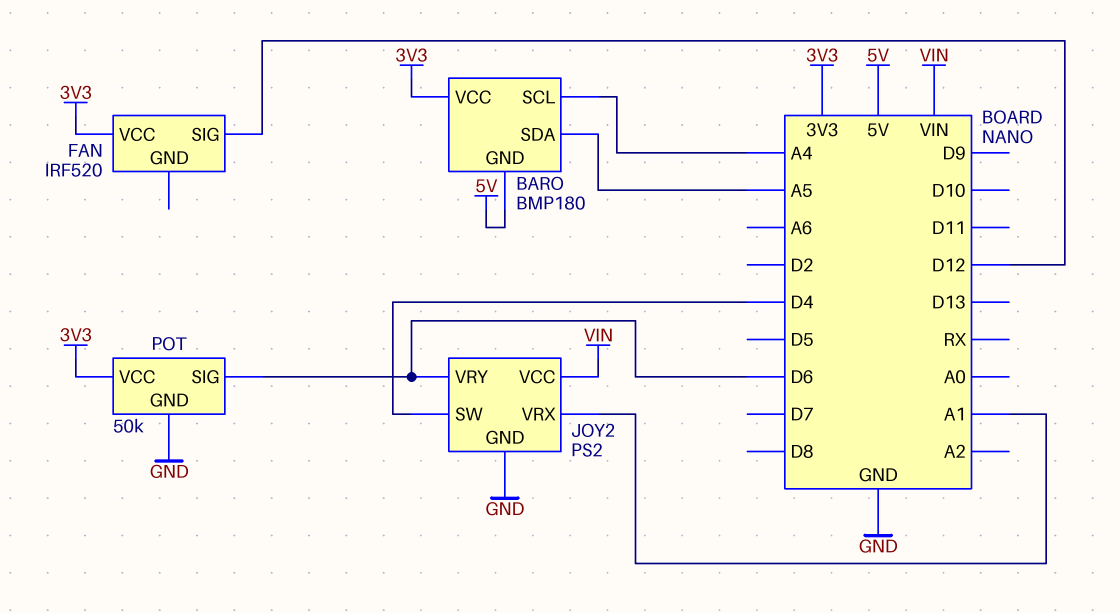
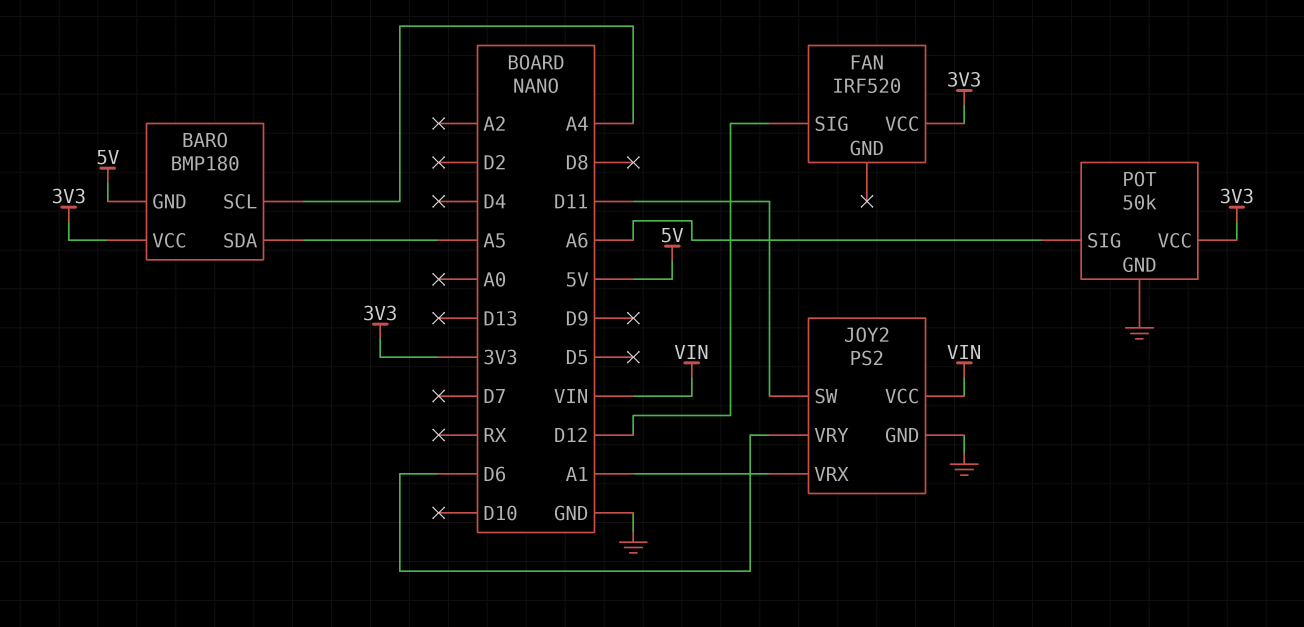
JOY2 pin SW: D4 -> D11
POT pin SIG: D6 -> A6

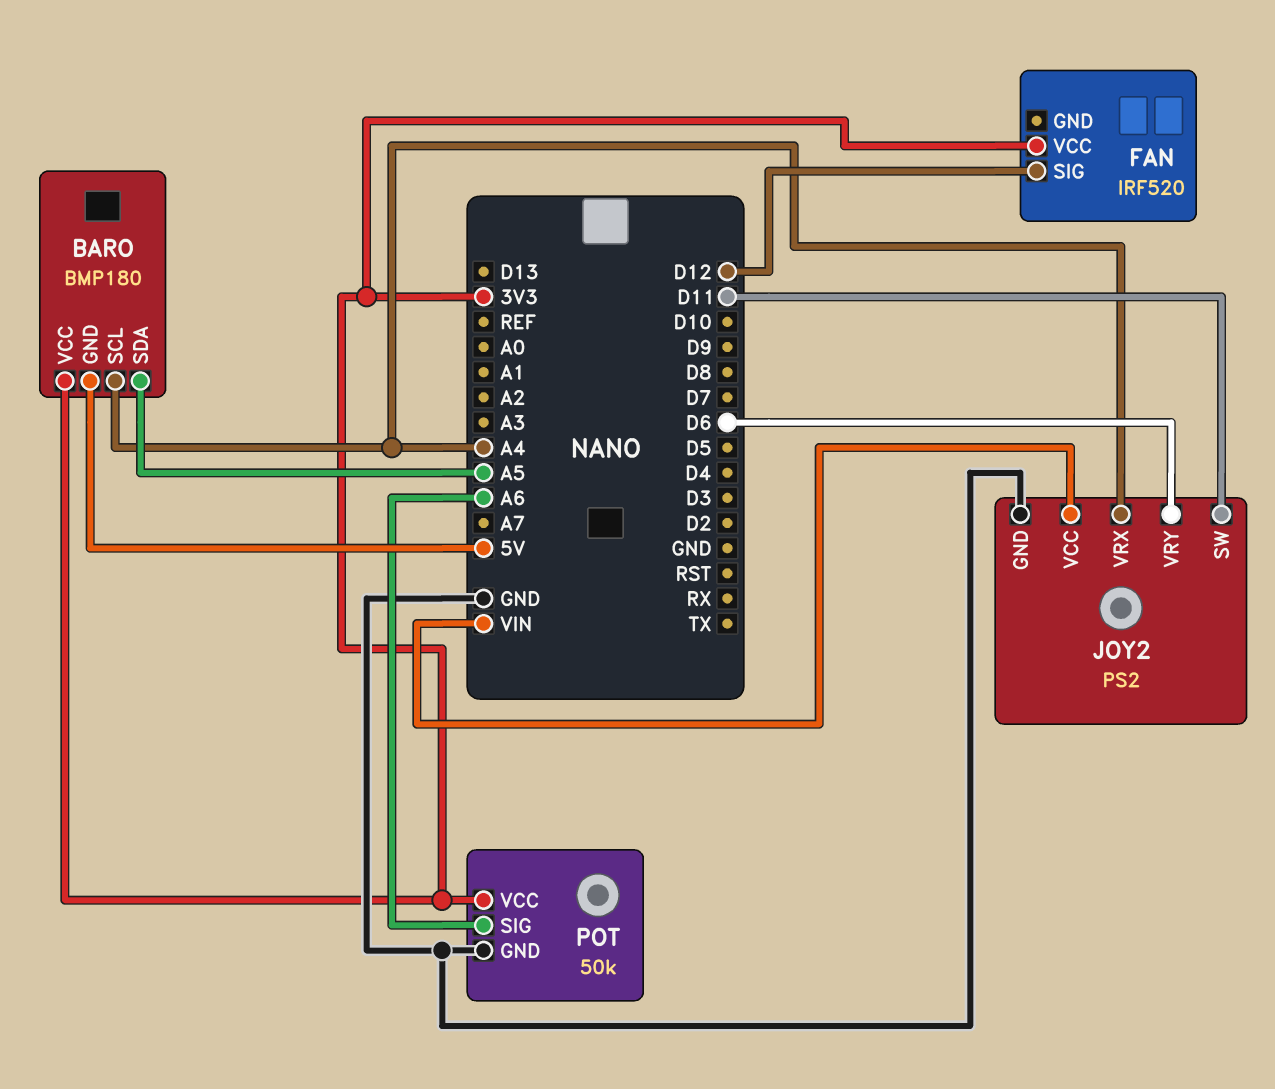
JOY2 pin VRX: A1 -> A4

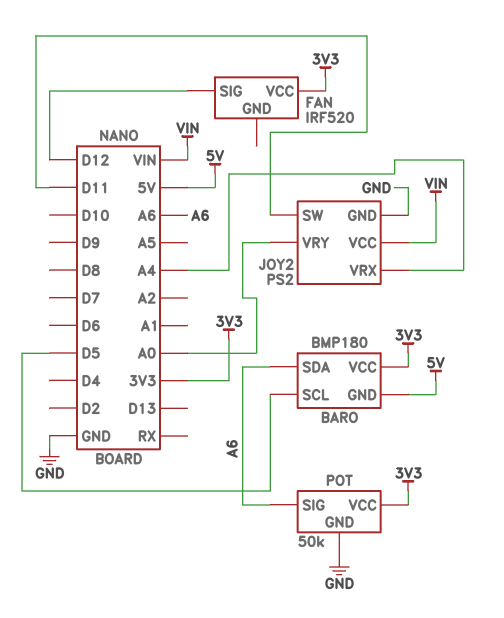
BARO pin SCL: A4 -> D5
BARO pin SDA: A5 -> A6
JOY2 pin VRY: D6 -> A0

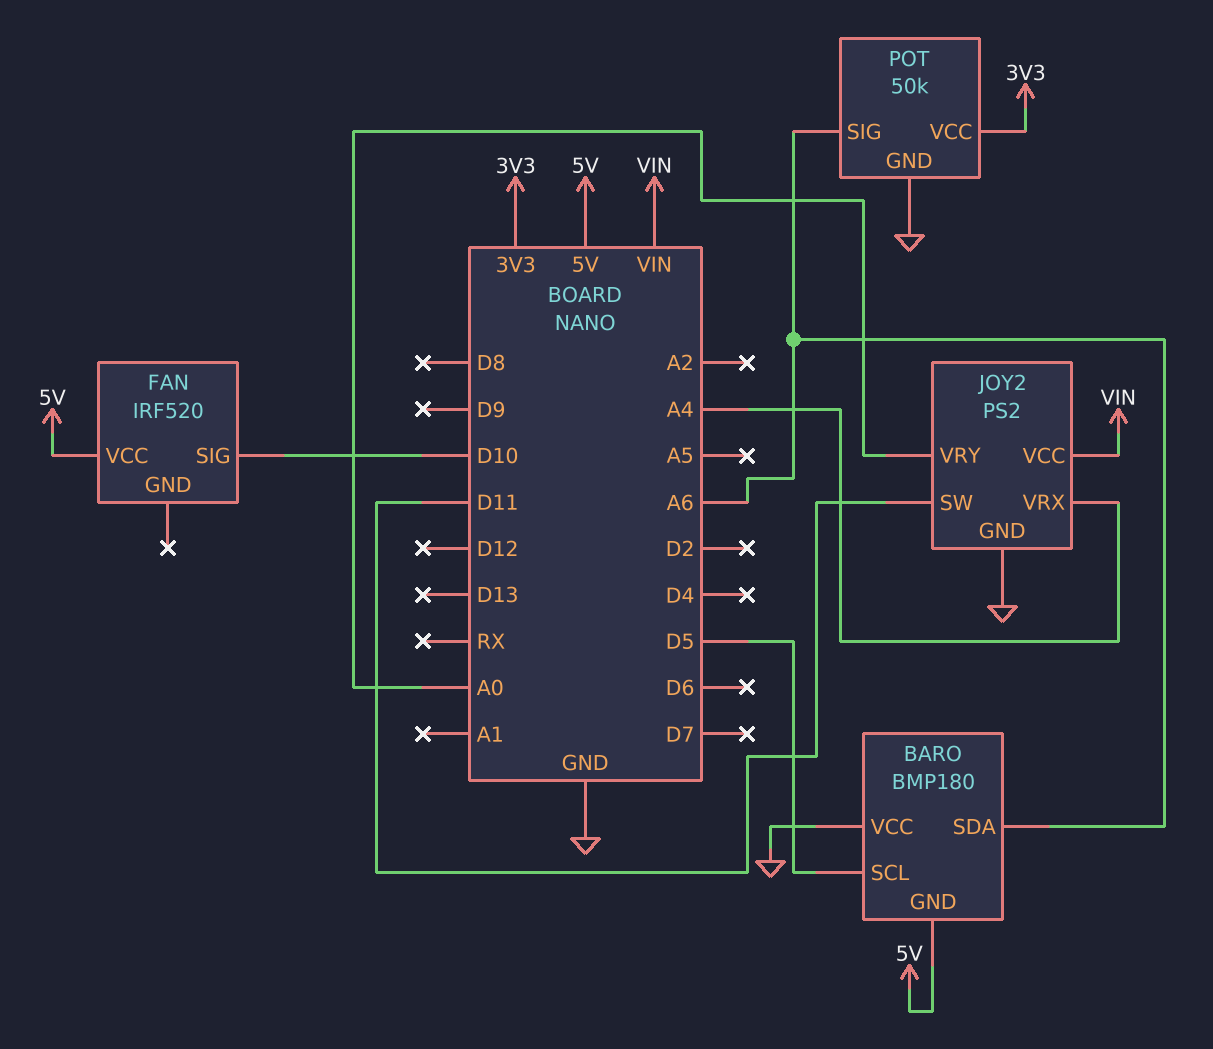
BARO pin VCC: 3V3 -> GND
FAN pin SIG: D12 -> D10
FAN pin VCC: 3V3 -> 5V

